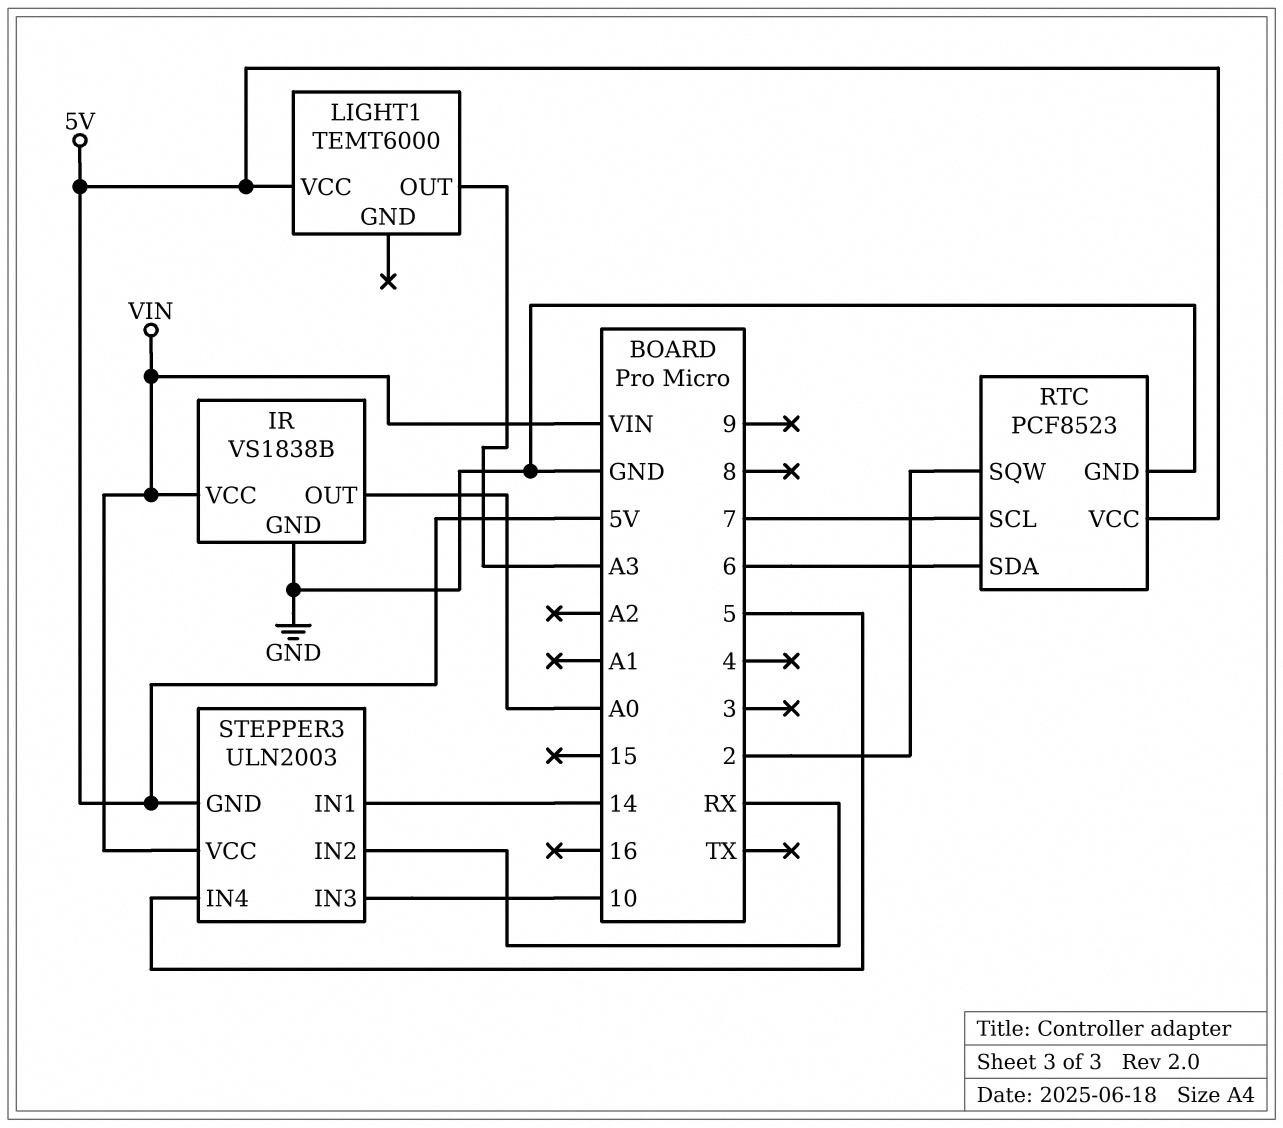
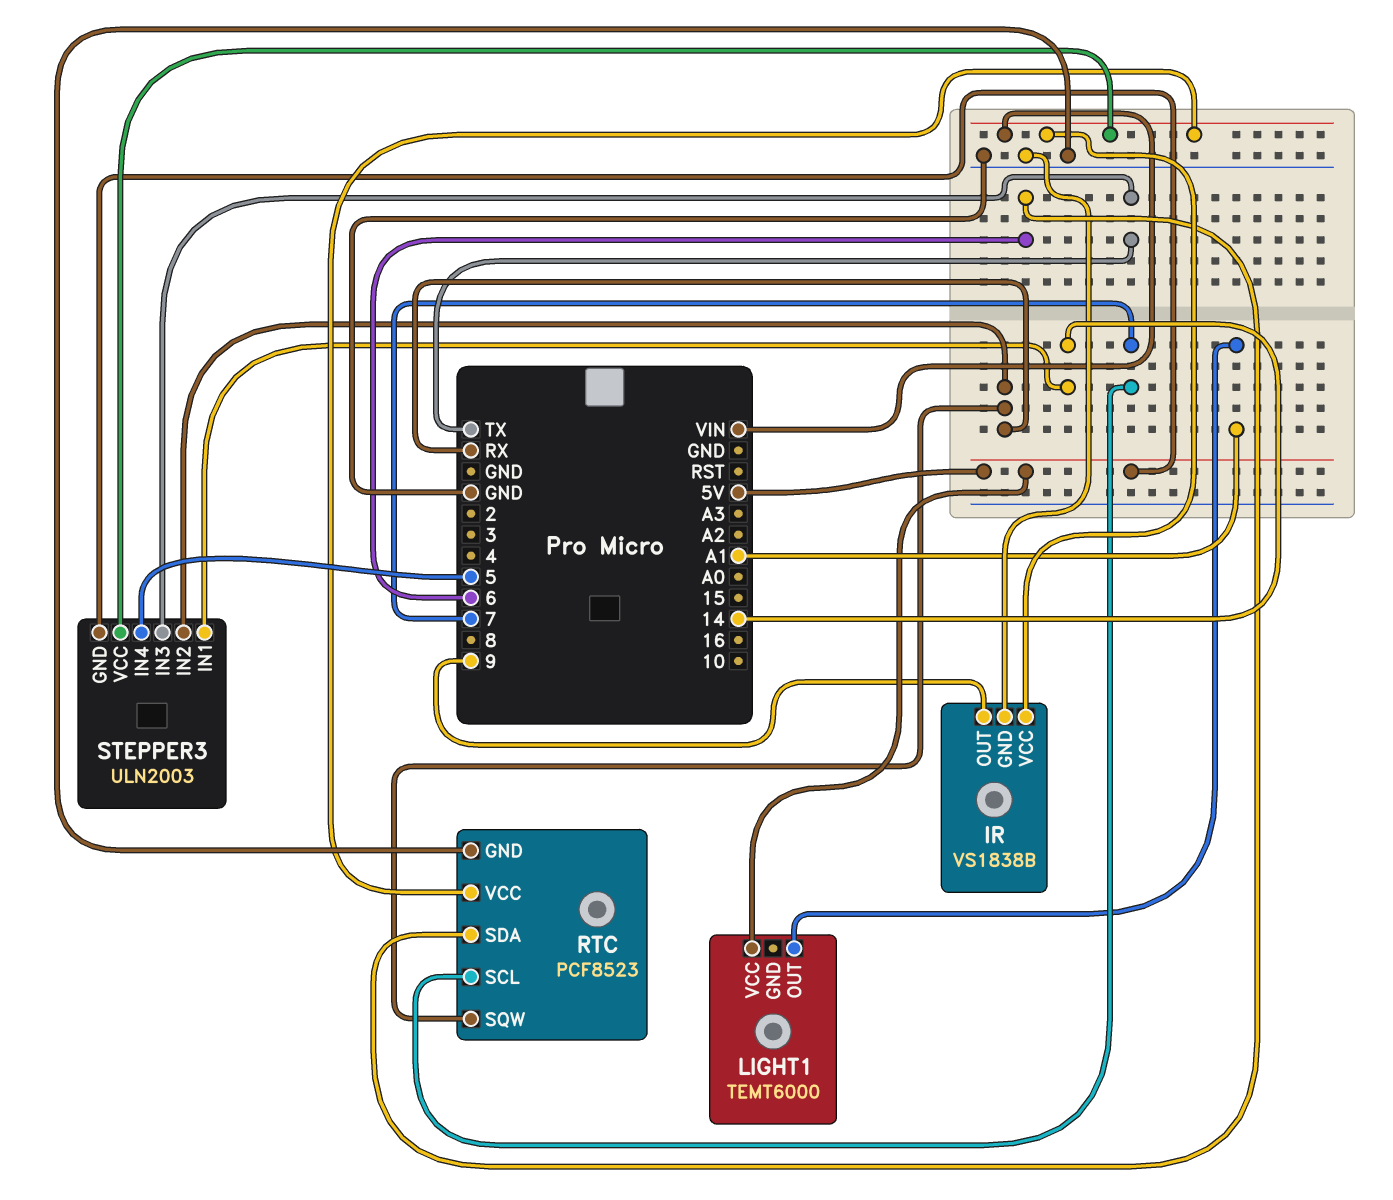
IR pin OUT: A0 -> 9
LIGHT1 pin OUT: A3 -> A1
RTC pin SQW: 2 -> RX
RTC pin VCC: 5V -> VIN
STEPPER3 pin IN3: 10 -> TX

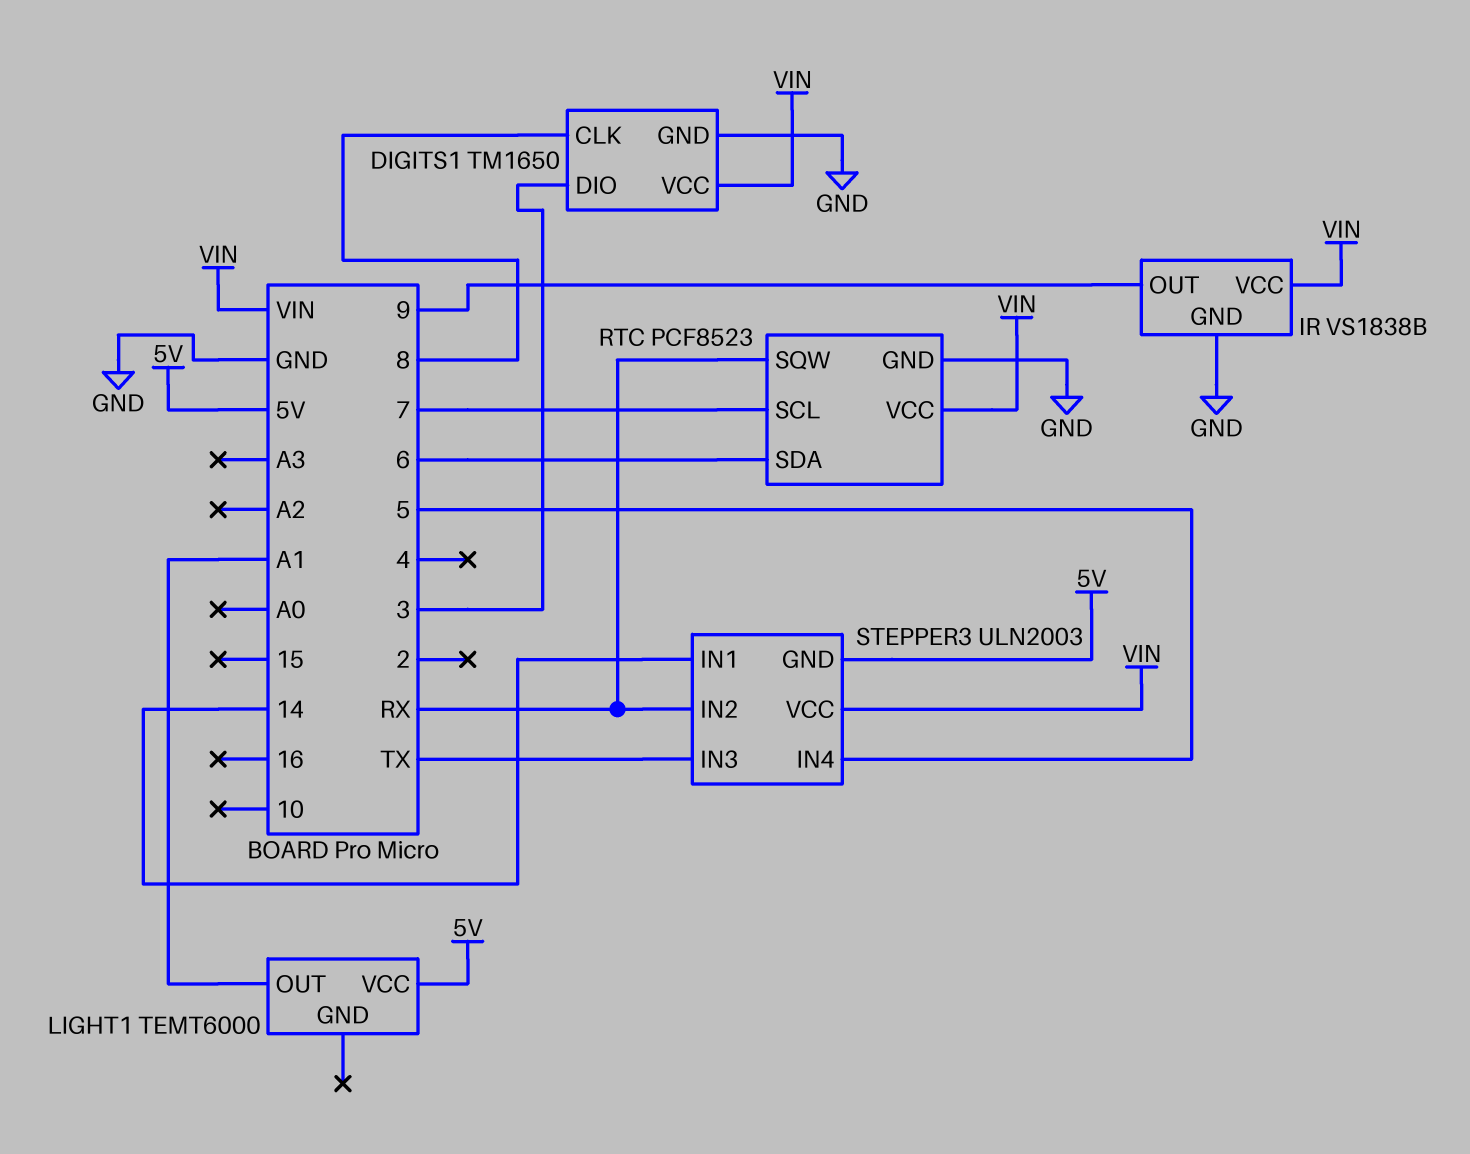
DIGITS1: none -> TM1650
DIGITS1 pin CLK: none -> 8
DIGITS1 pin DIO: none -> 3
DIGITS1 pin GND: none -> GND
DIGITS1 pin VCC: none -> VIN

